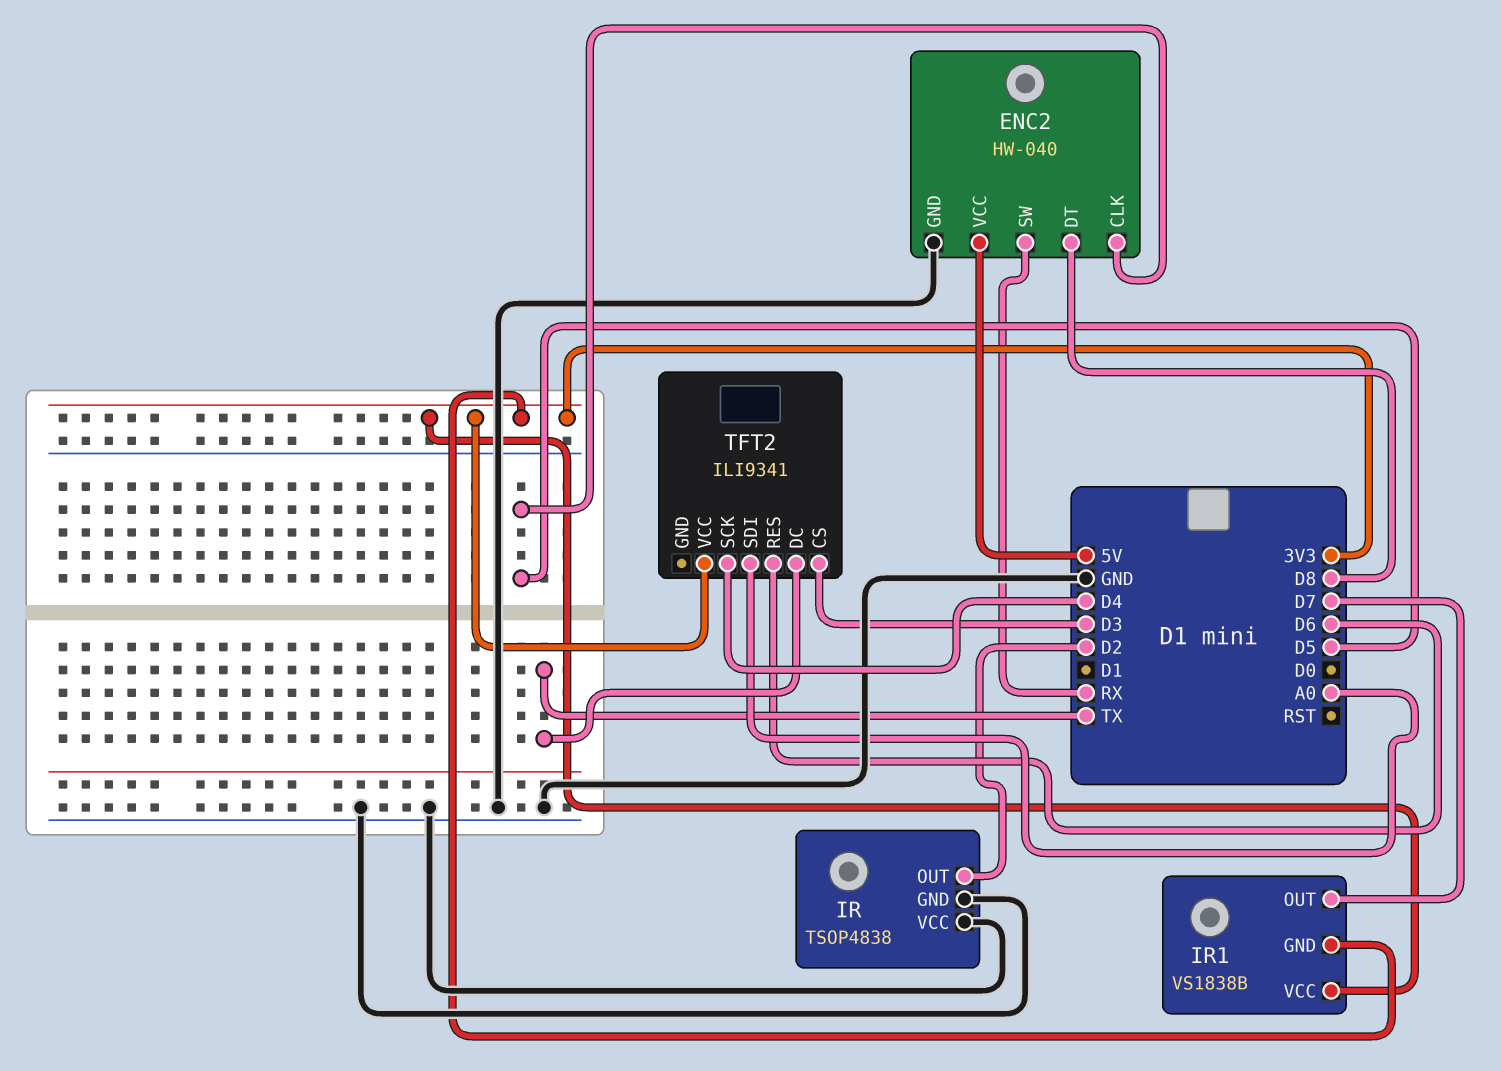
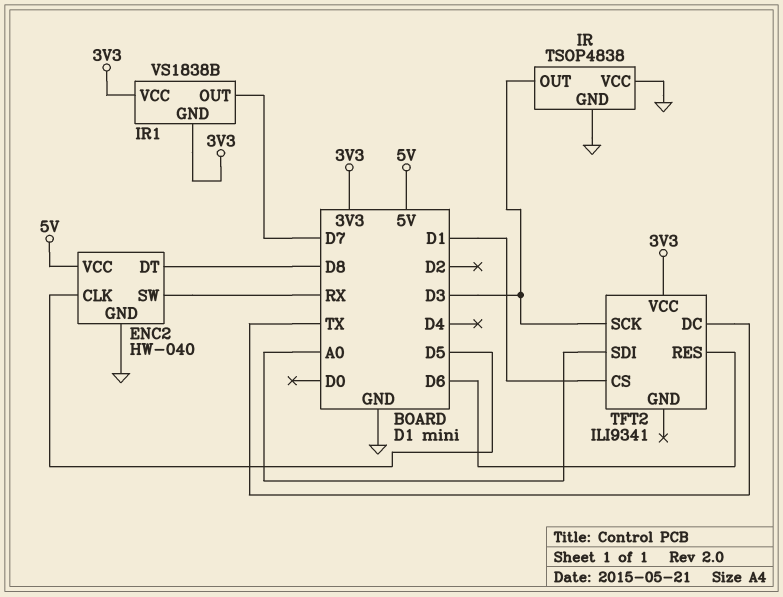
IR pin OUT: D2 -> D3
TFT2 pin CS: D3 -> D1
TFT2 pin SCK: D4 -> D3

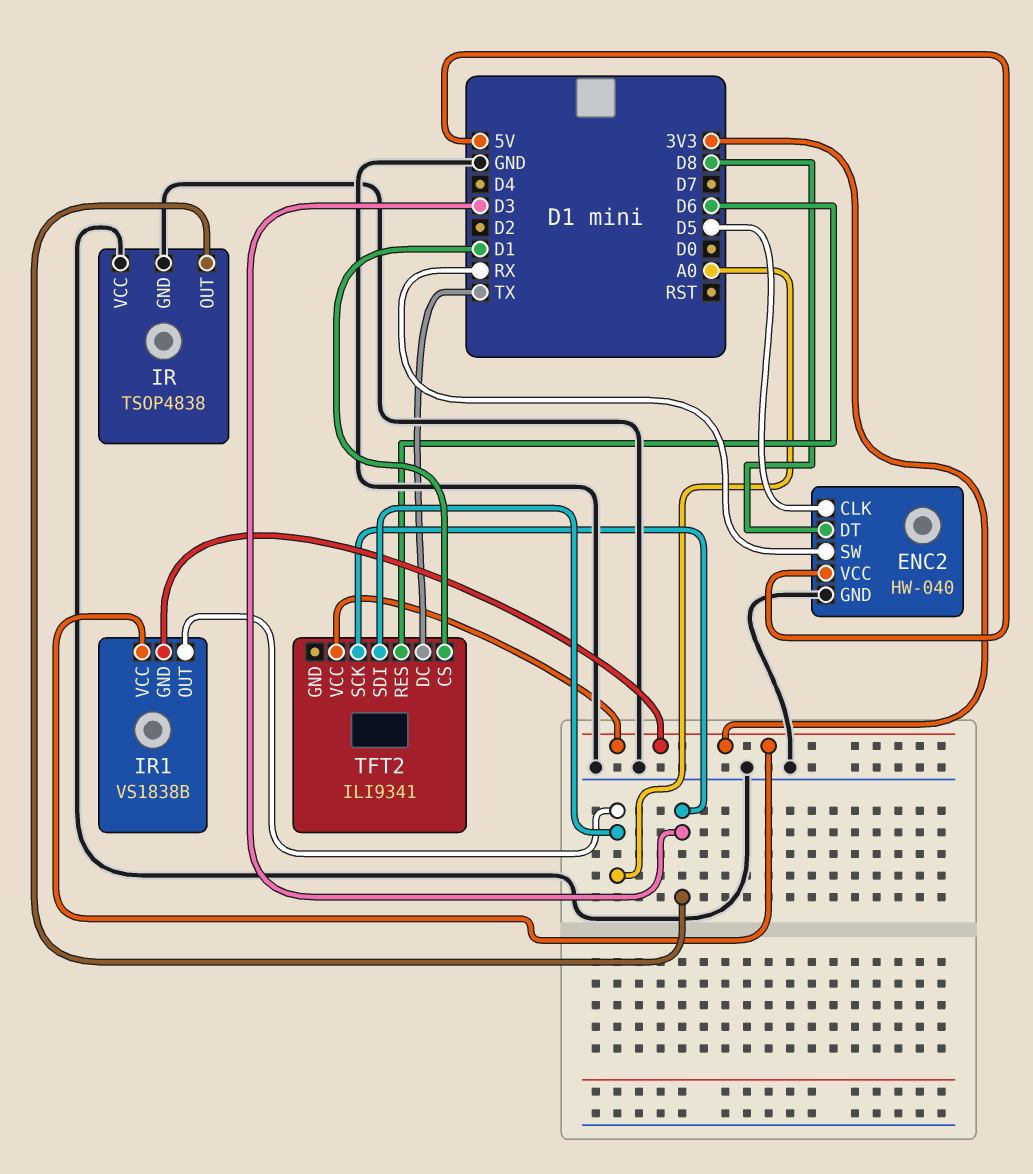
IR1 pin OUT: D7 -> A0

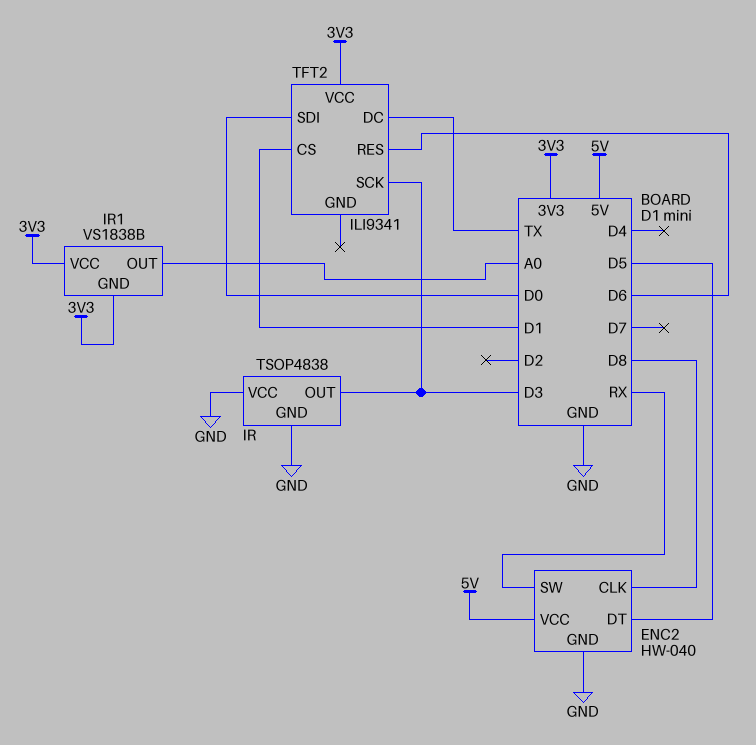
ENC2 pin CLK: D5 -> D8
ENC2 pin DT: D8 -> D5
TFT2 pin SDI: A0 -> D0

